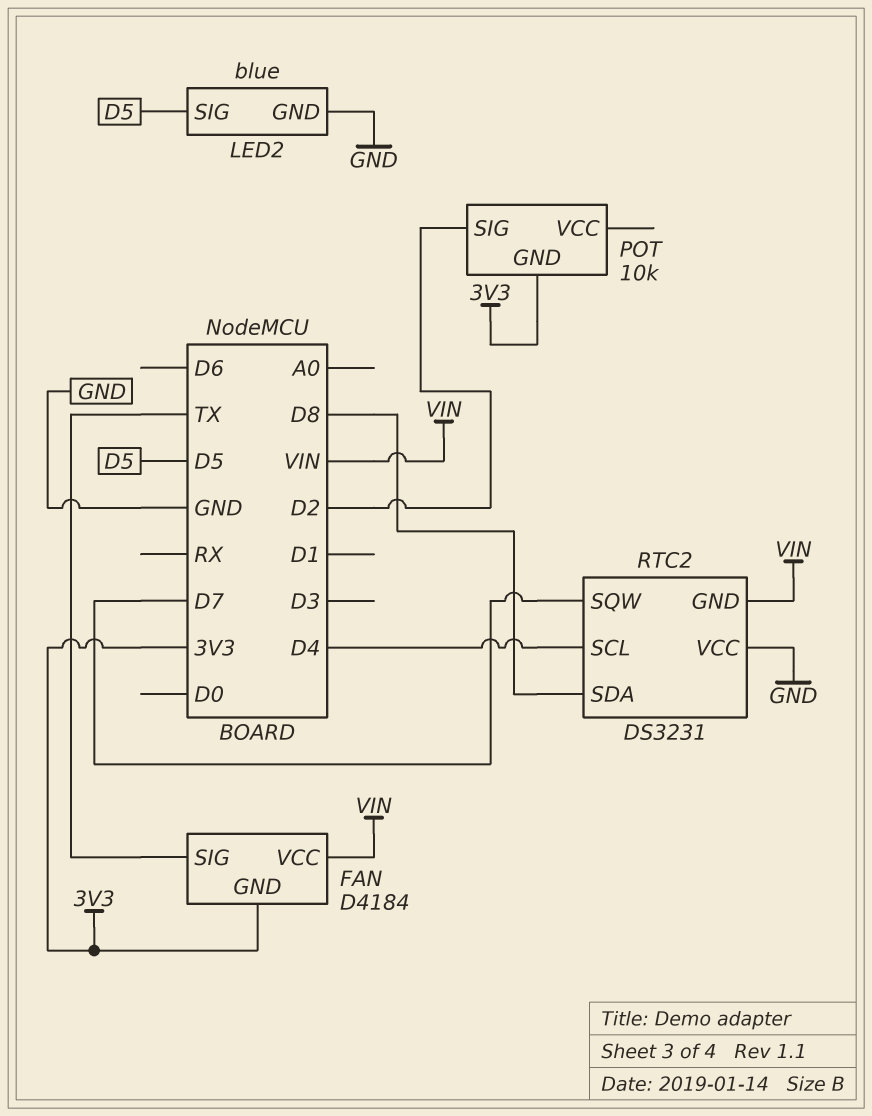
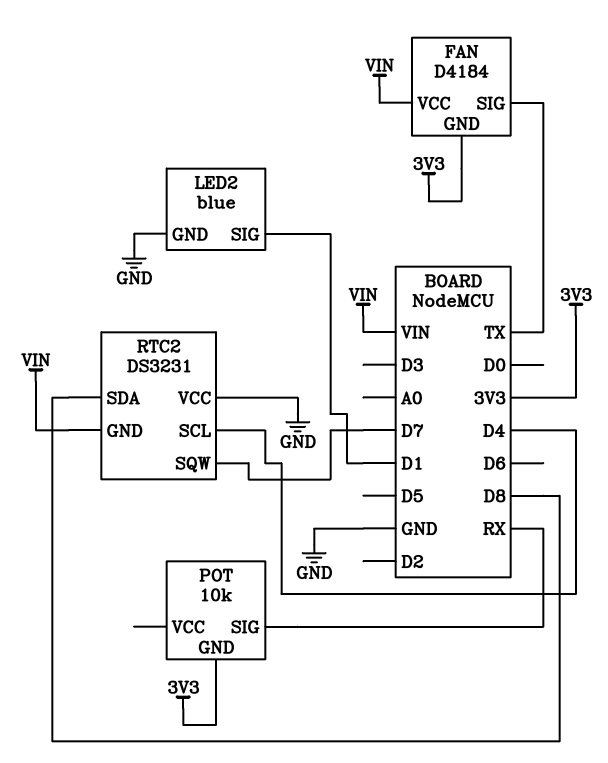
LED2 pin SIG: D5 -> D1
POT pin SIG: D2 -> RX

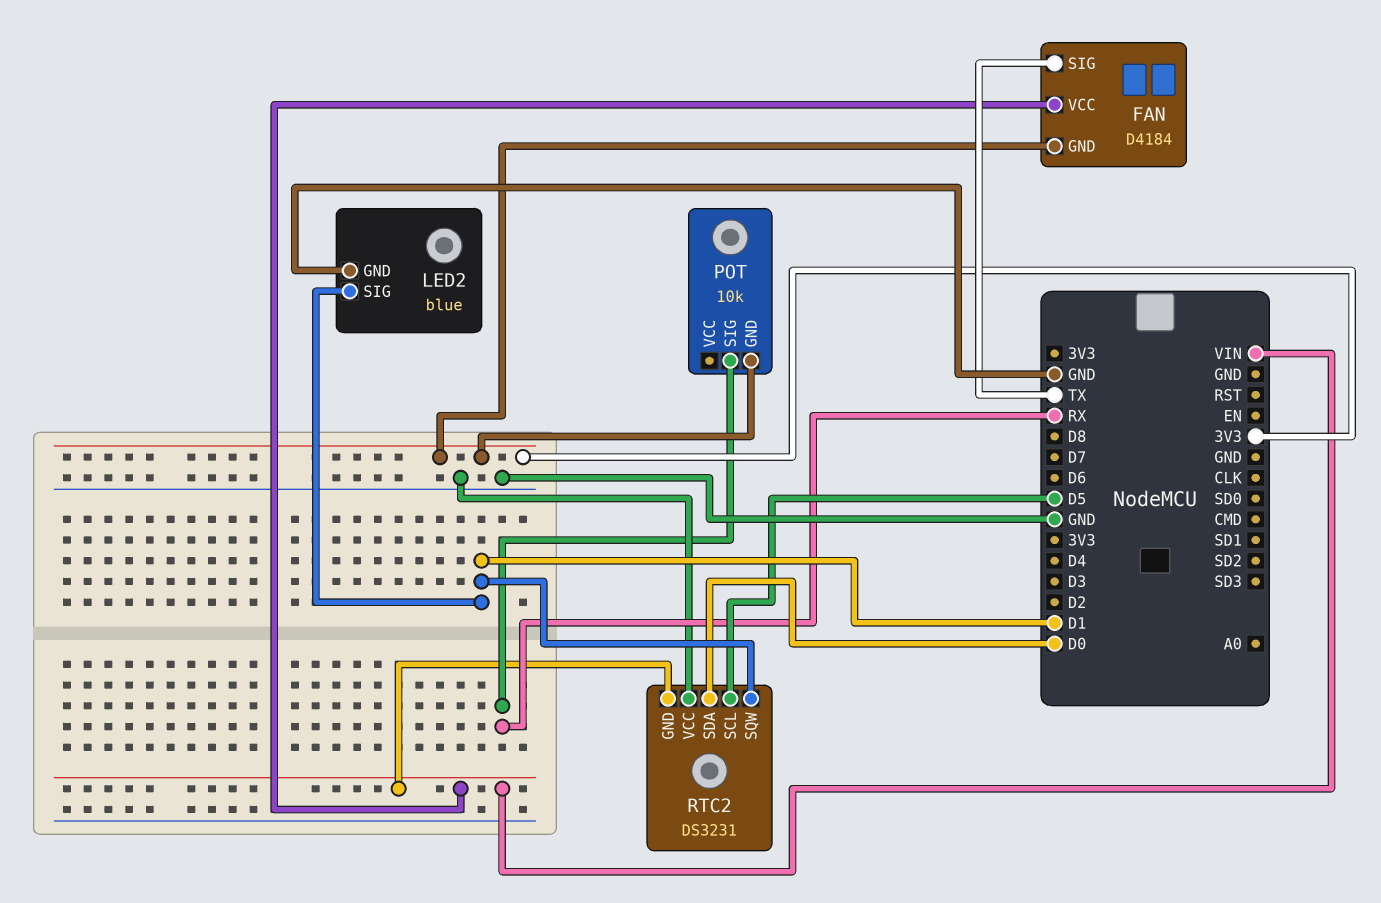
RTC2 pin SCL: D4 -> D5
RTC2 pin SDA: D8 -> D0
RTC2 pin SQW: D7 -> D1

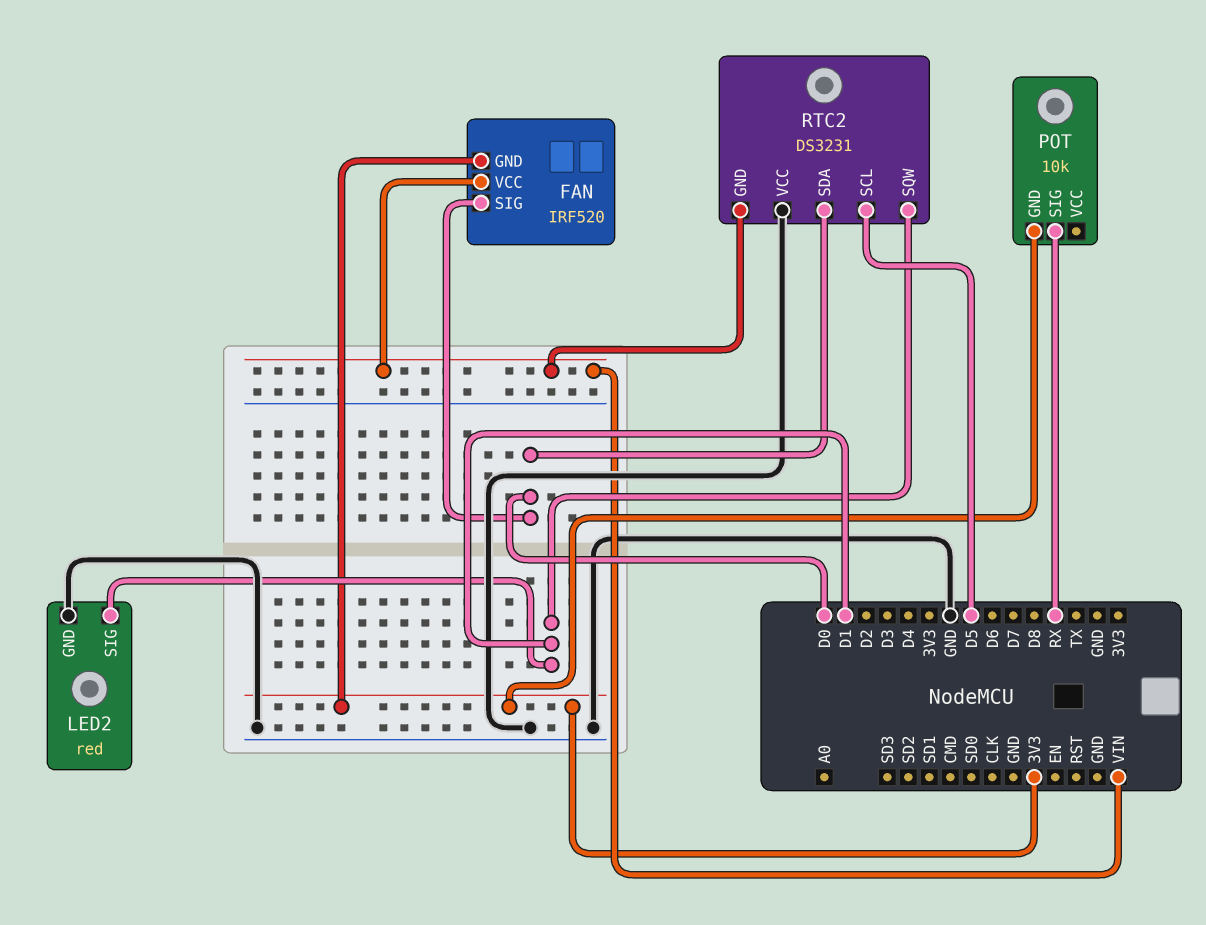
FAN: D4184 -> IRF520
FAN pin SIG: TX -> D0
LED2: blue -> red

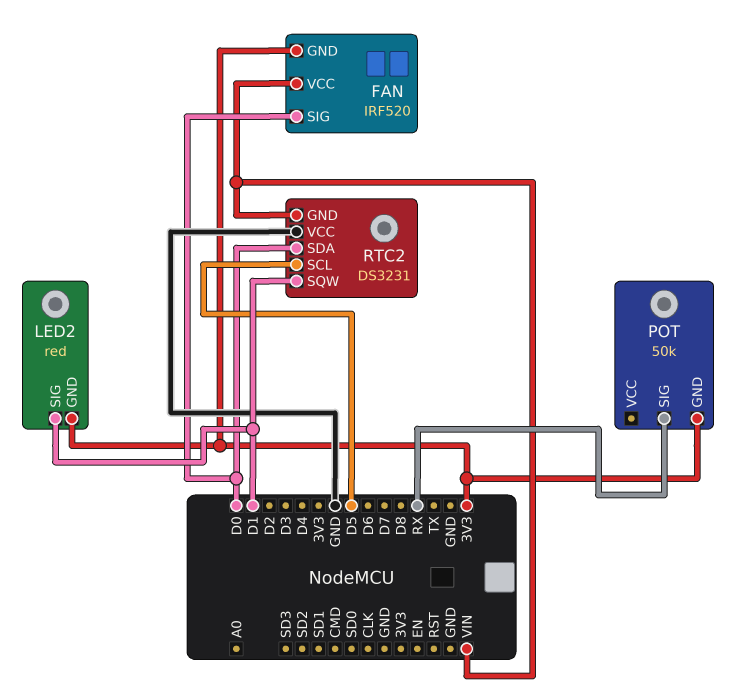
LED2 pin GND: GND -> 3V3
POT: 10k -> 50k

